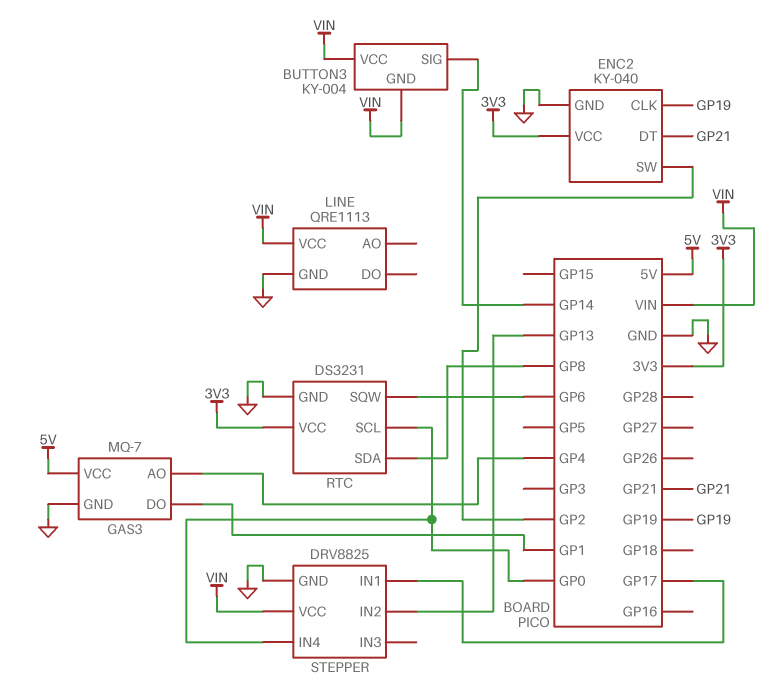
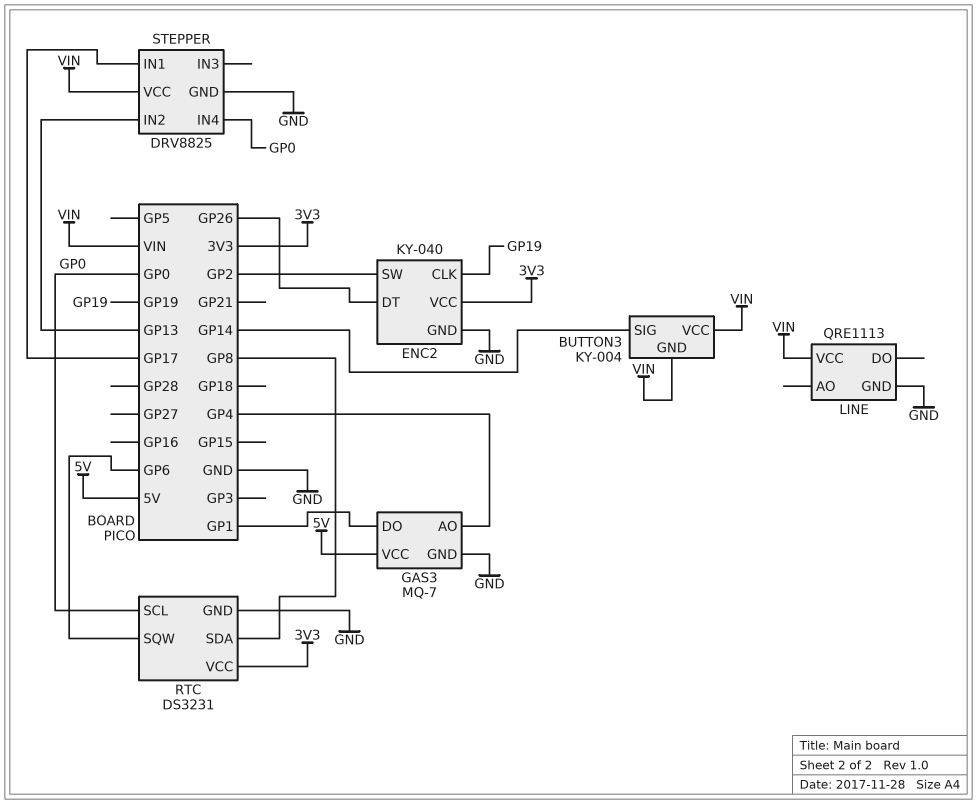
ENC2 pin DT: GP21 -> GP26

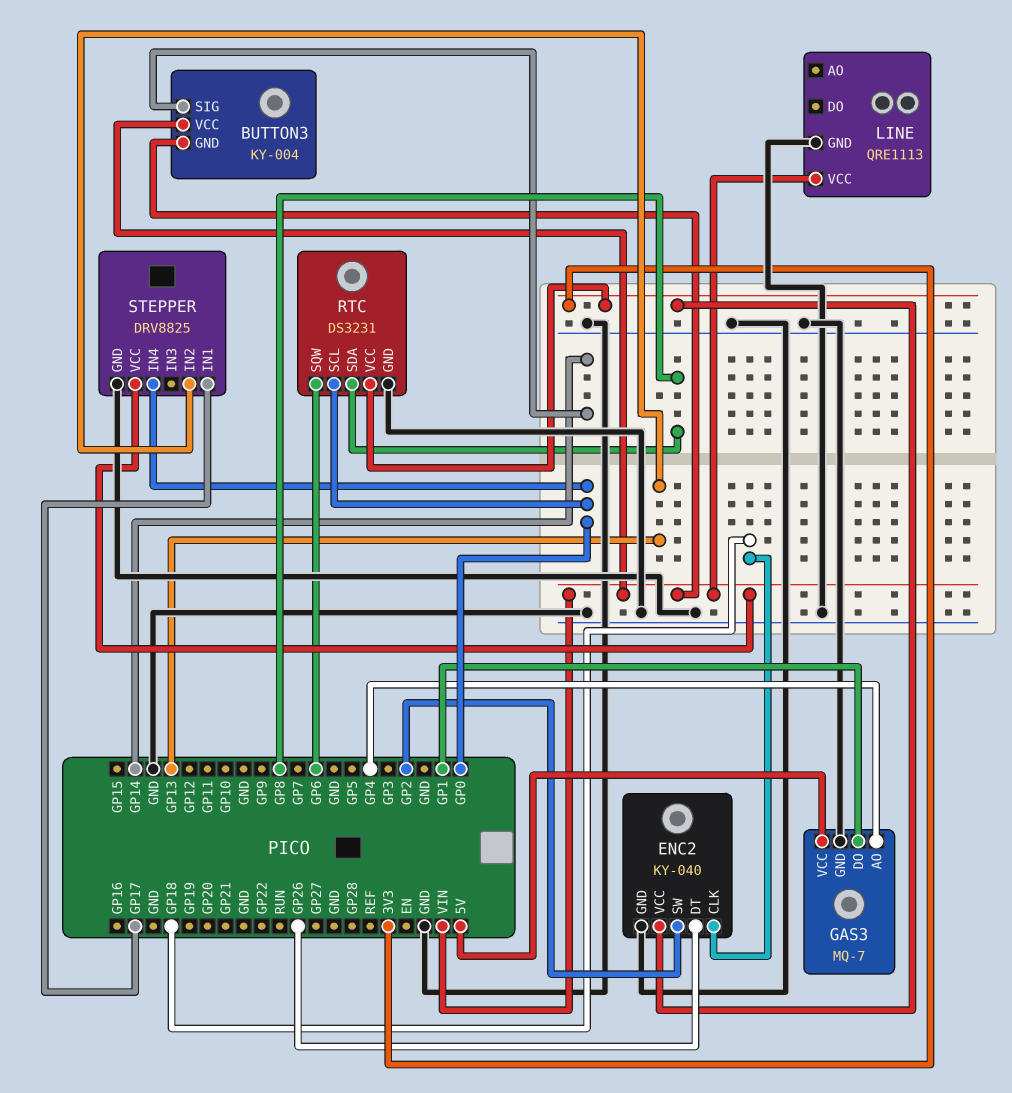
ENC2 pin CLK: GP19 -> GP18

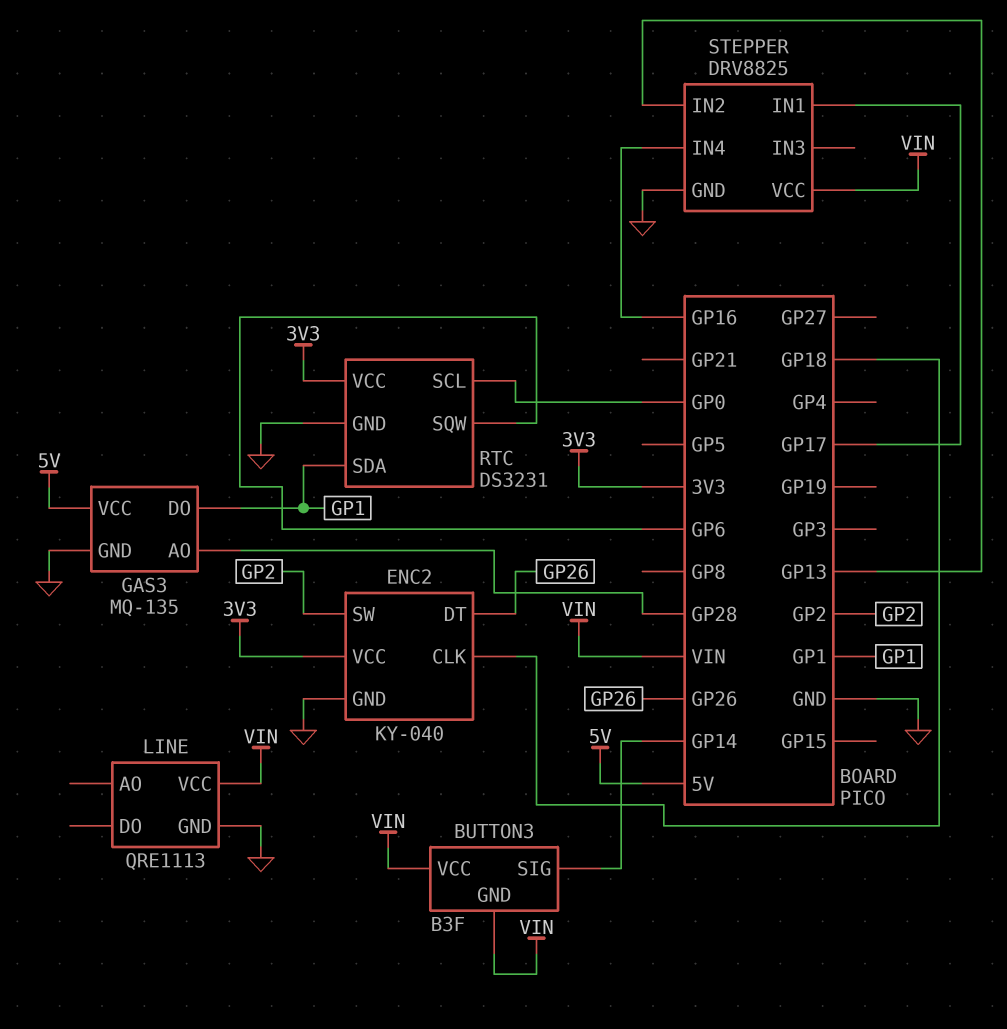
BUTTON3: KY-004 -> B3F
GAS3: MQ-7 -> MQ-135
GAS3 pin AO: GP4 -> GP28
RTC pin SDA: GP8 -> GP1
STEPPER pin IN4: GP0 -> GP16

